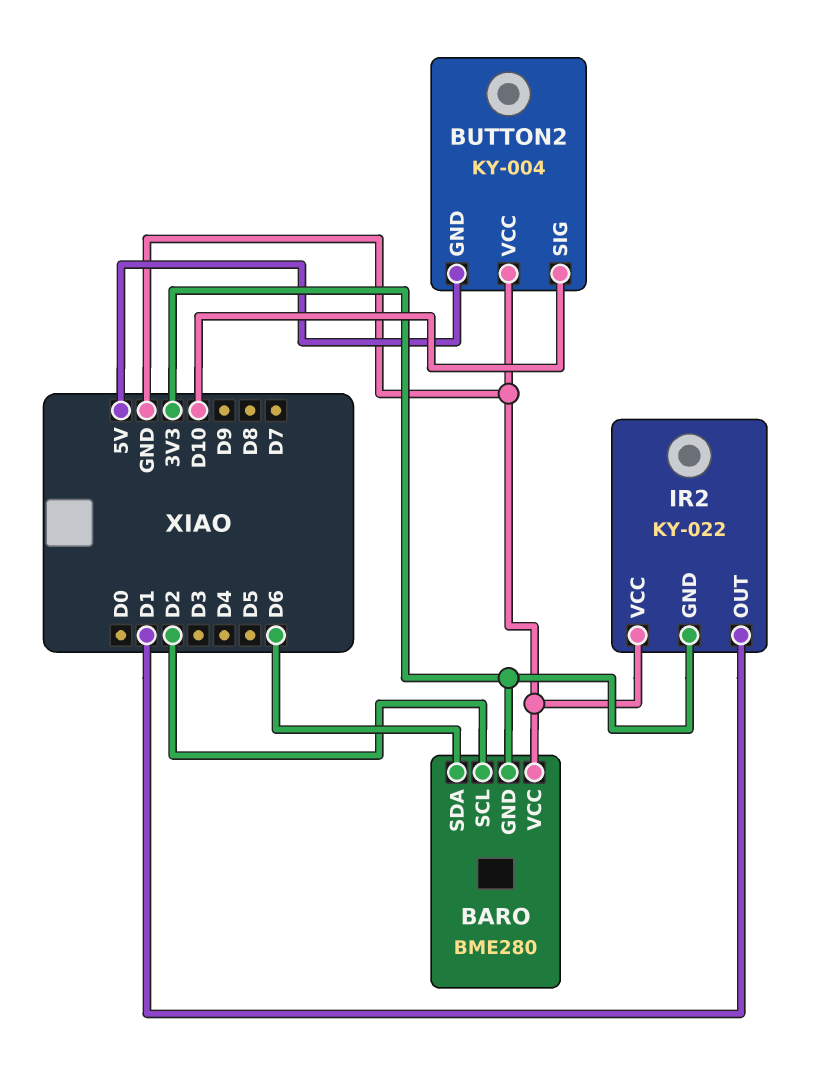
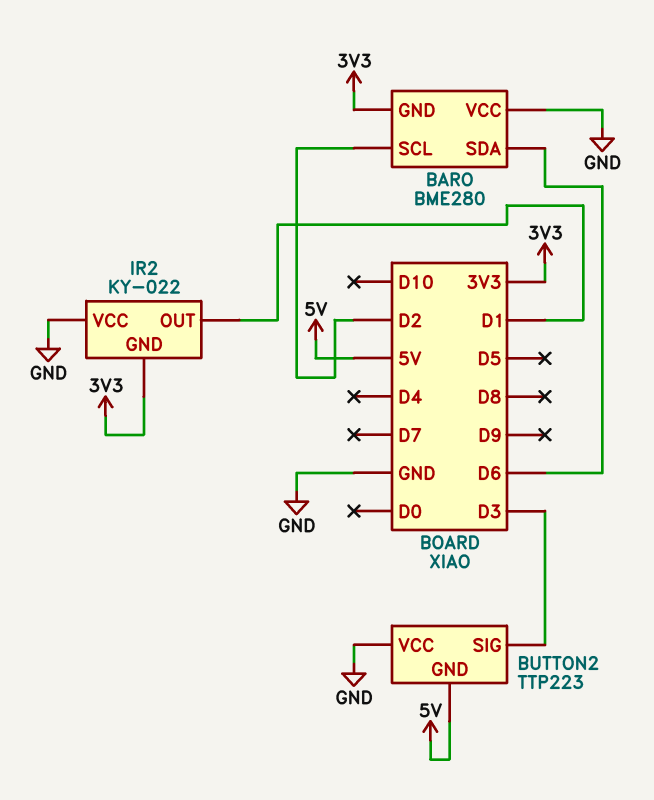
BUTTON2: KY-004 -> TTP223
BUTTON2 pin SIG: D10 -> D3

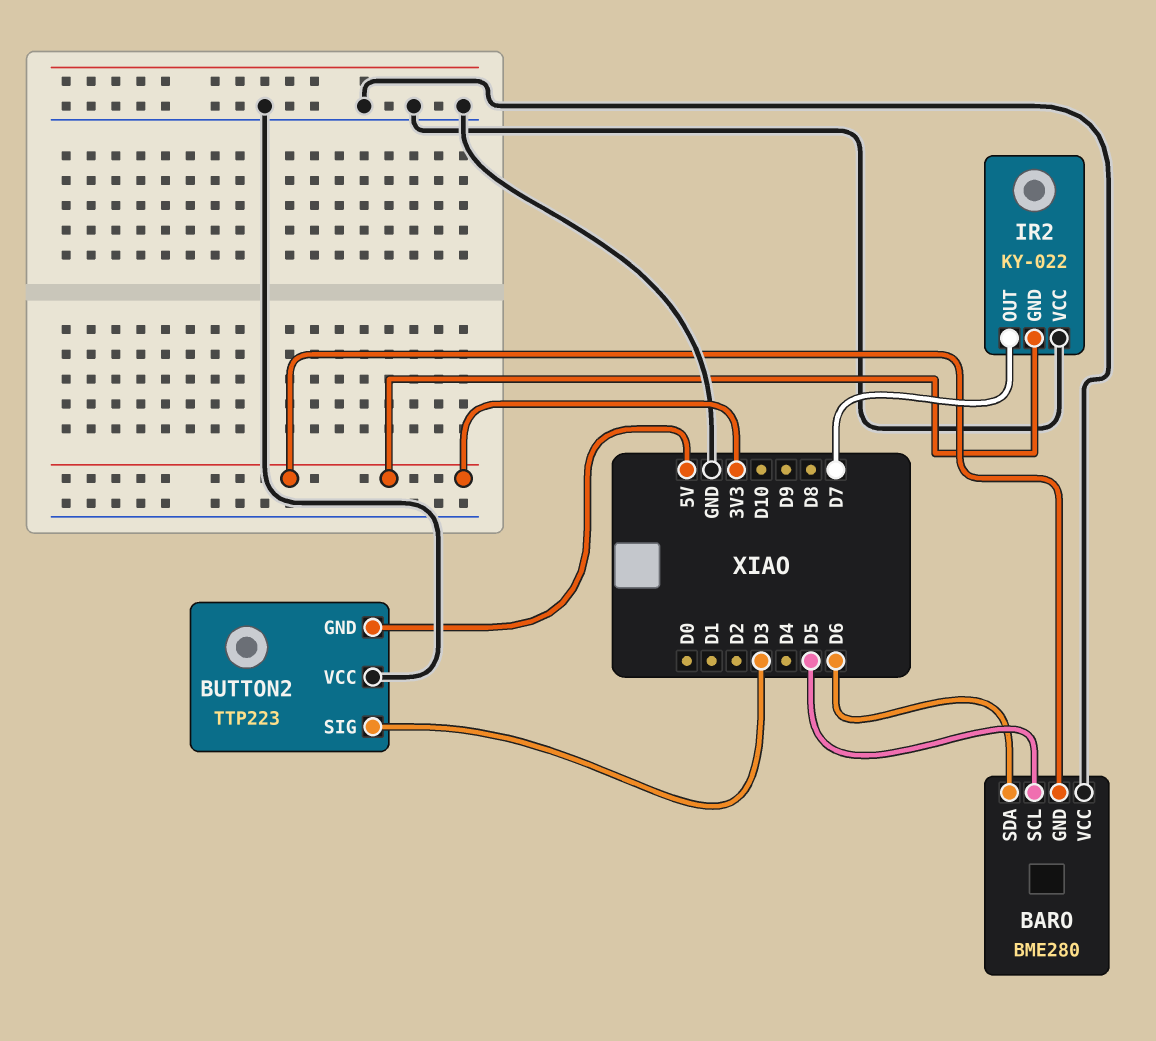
BARO pin SCL: D2 -> D5
IR2 pin OUT: D1 -> D7

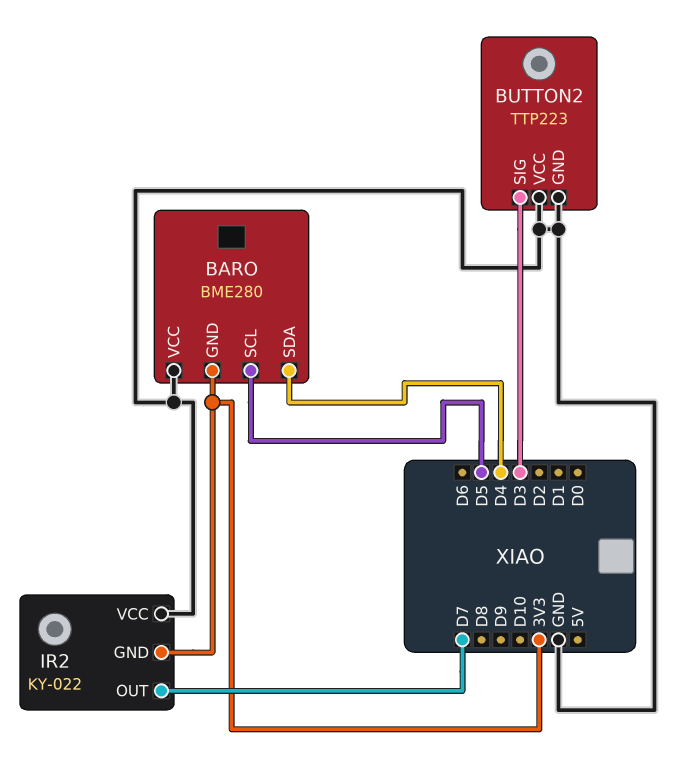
BARO pin SDA: D6 -> D4
BUTTON2 pin GND: 5V -> GND

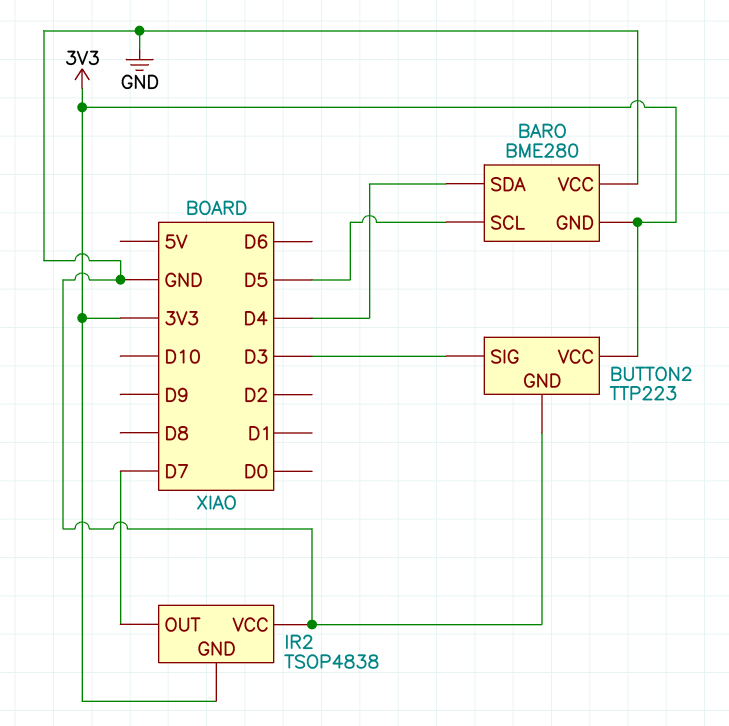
BUTTON2 pin VCC: GND -> 3V3
IR2: KY-022 -> TSOP4838

